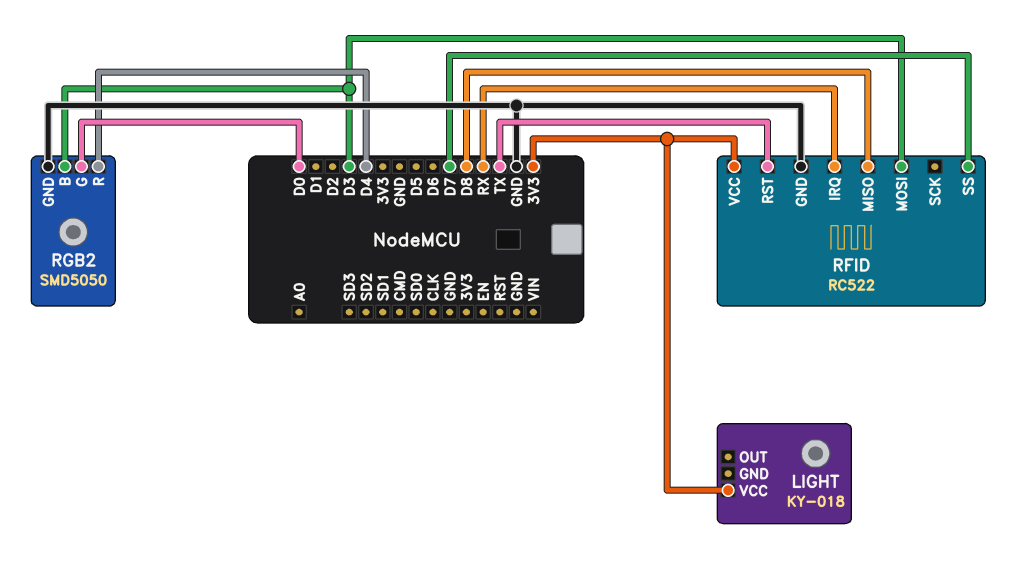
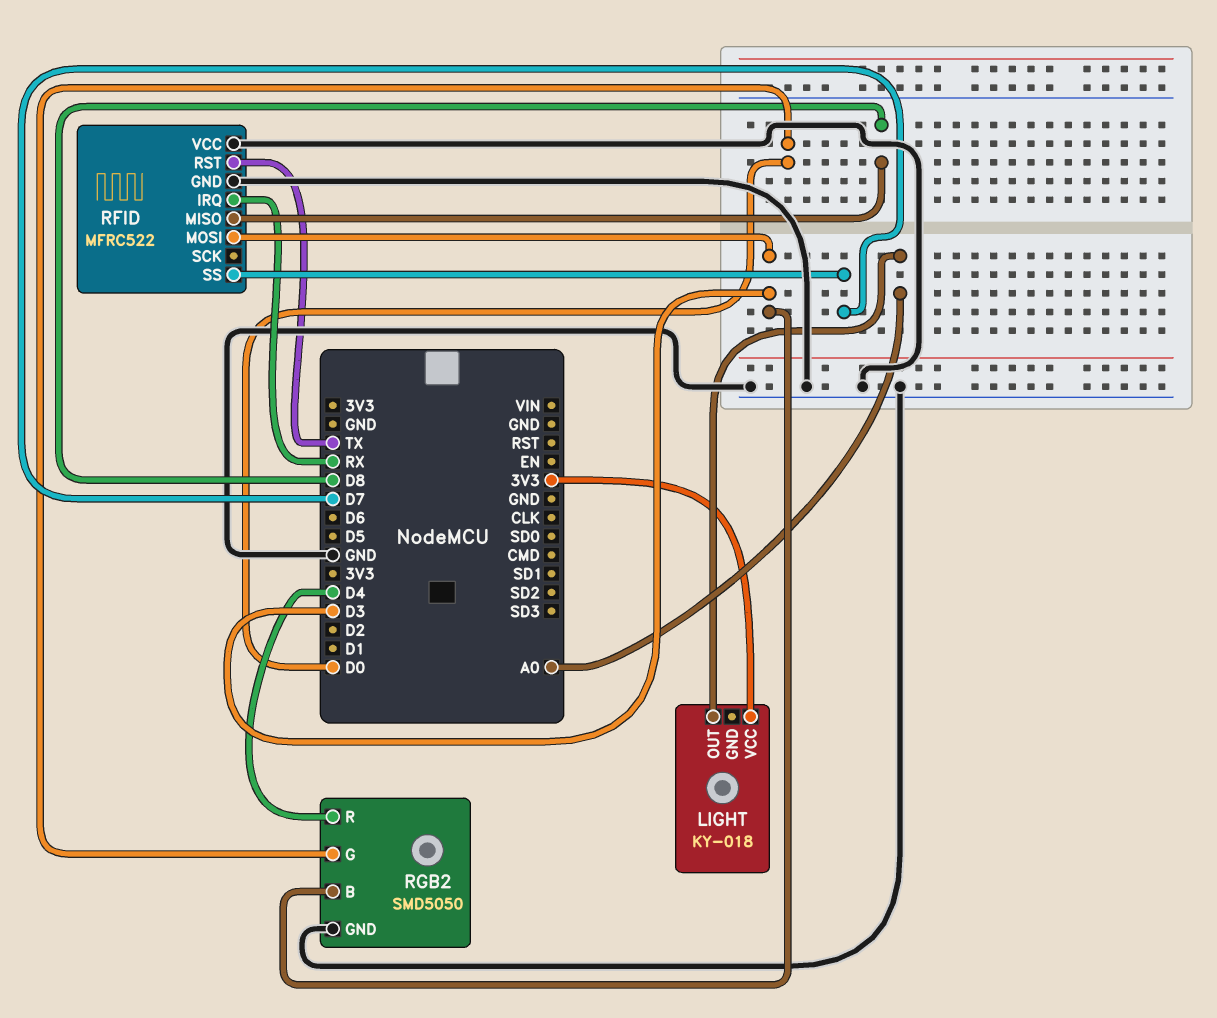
LIGHT pin OUT: none -> A0
RFID: RC522 -> MFRC522
RFID pin VCC: 3V3 -> GND

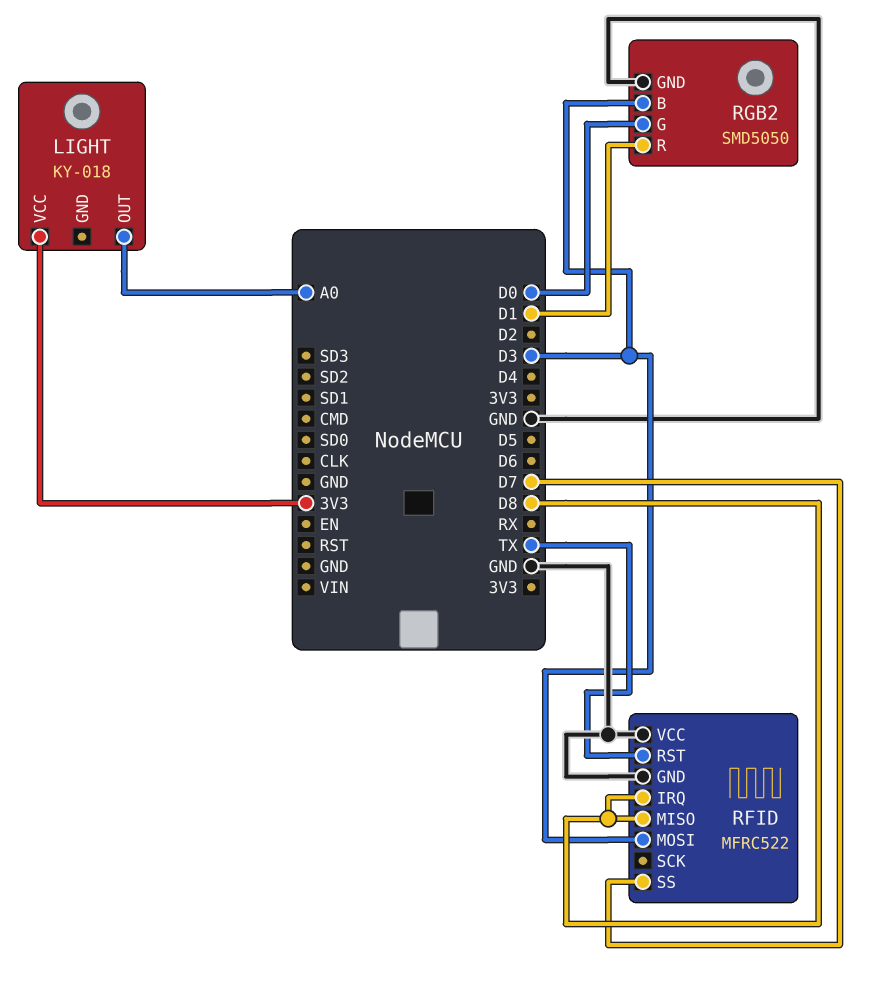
RFID pin IRQ: RX -> D8
RGB2 pin R: D4 -> D1

